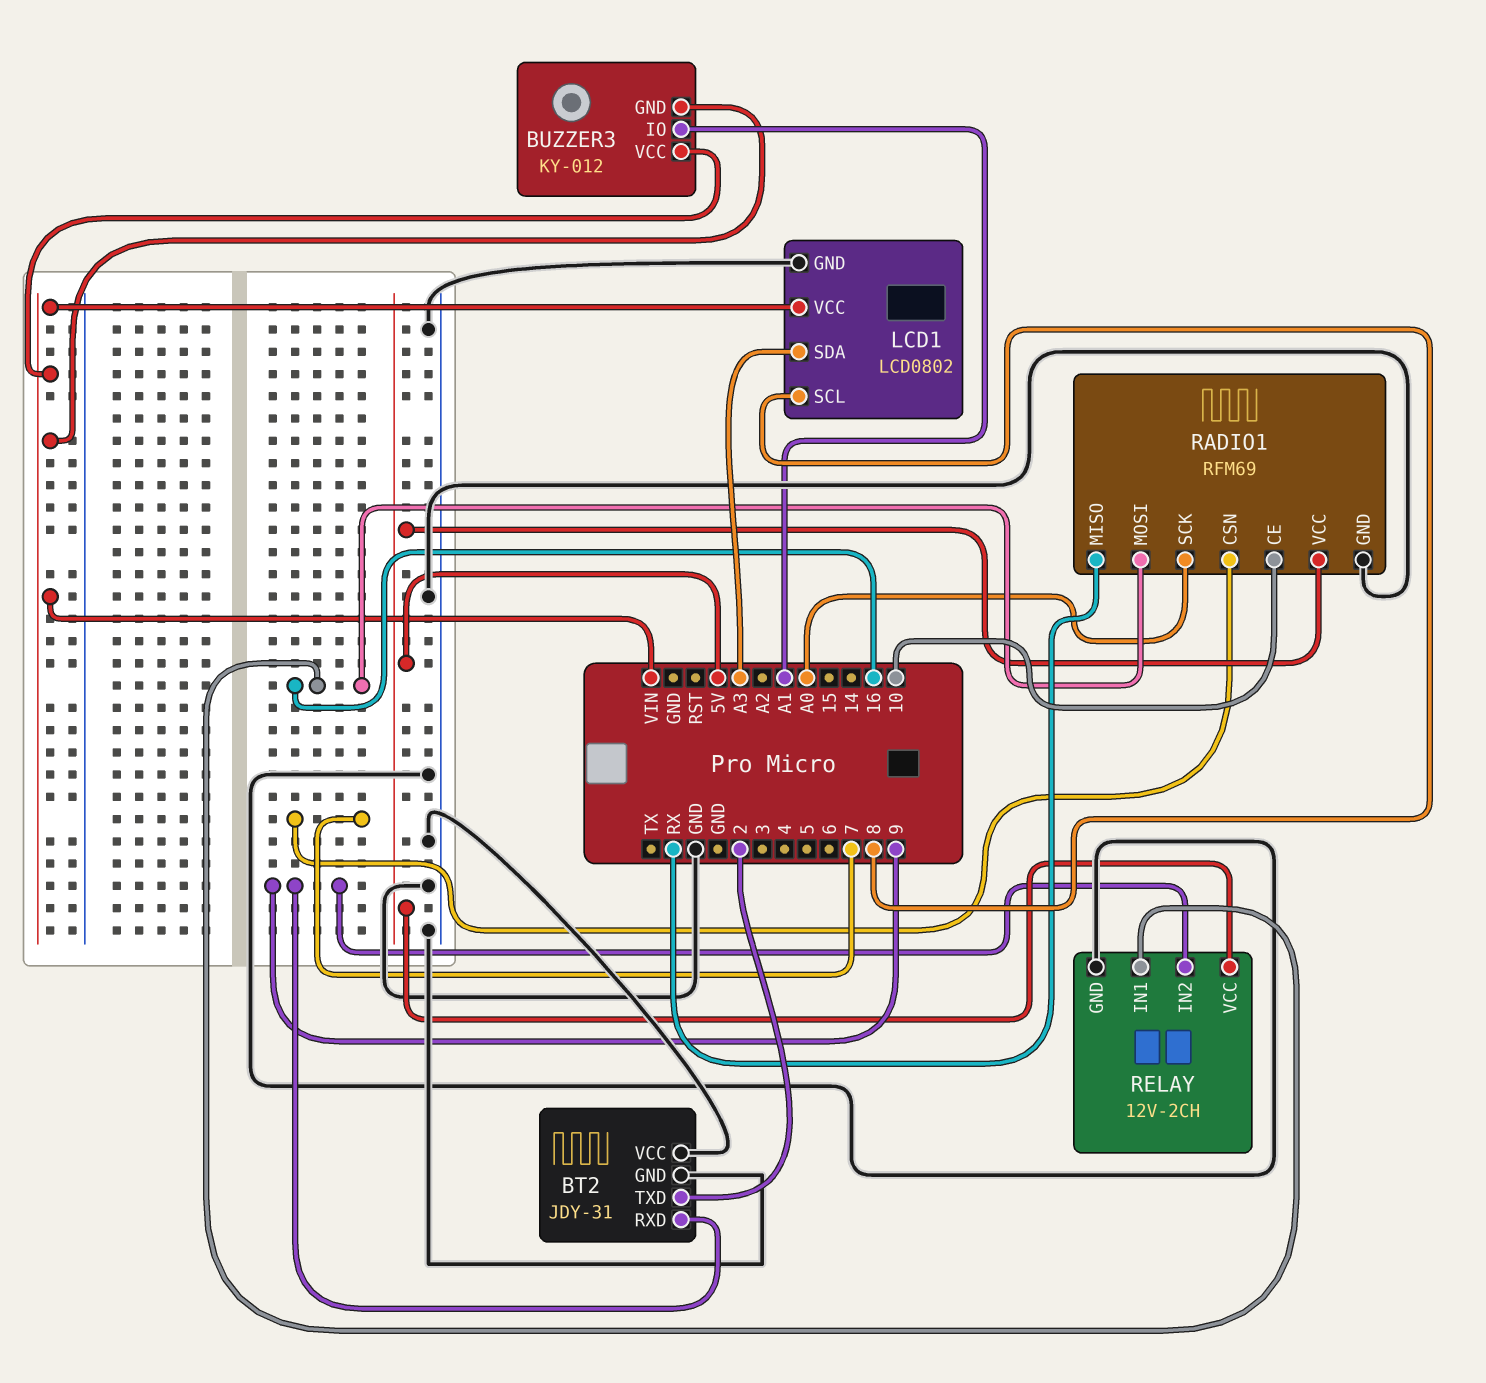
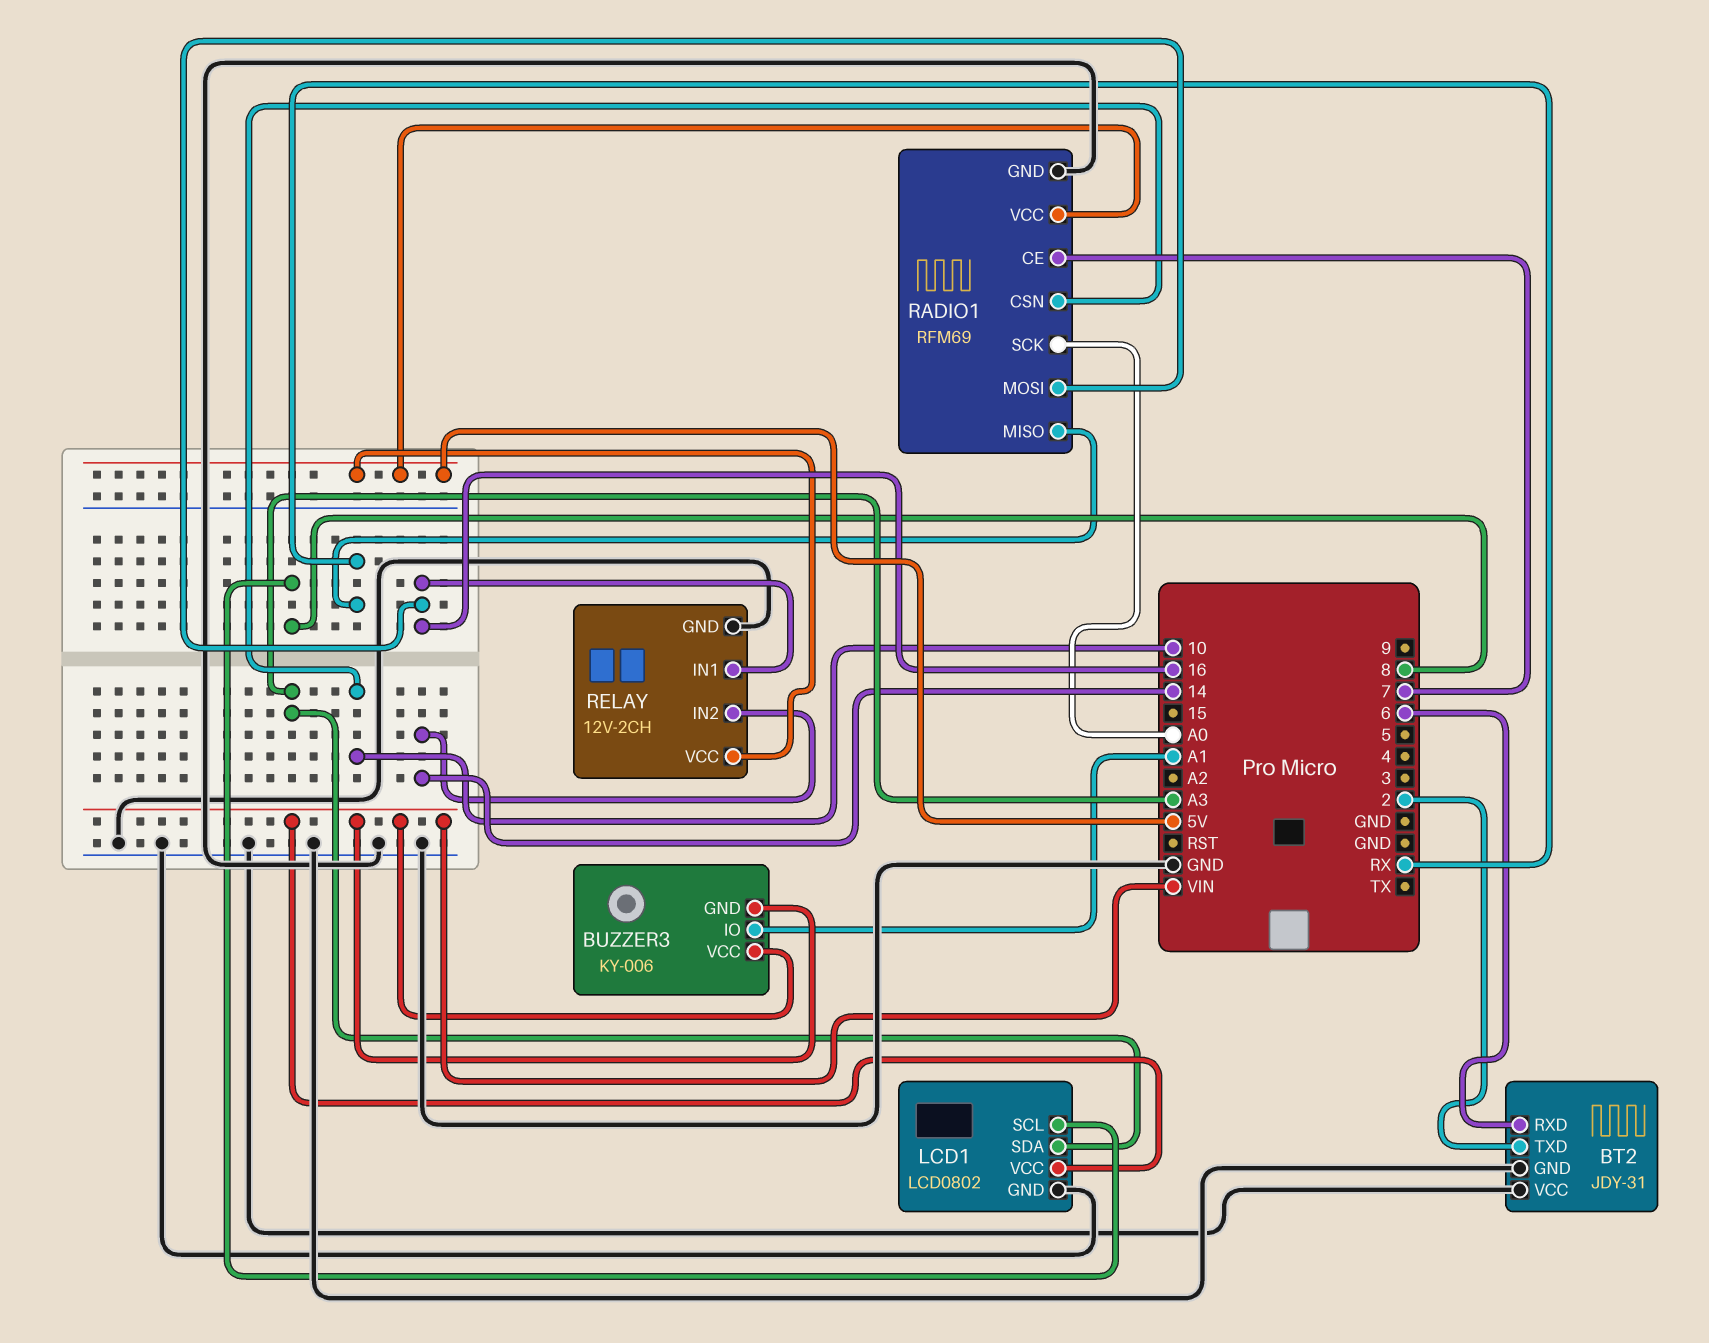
BT2 pin RXD: 9 -> 6
BUZZER3: KY-012 -> KY-006
RADIO1 pin CE: 10 -> 7
RADIO1 pin CSN: 7 -> 10
RELAY pin IN2: 9 -> 14

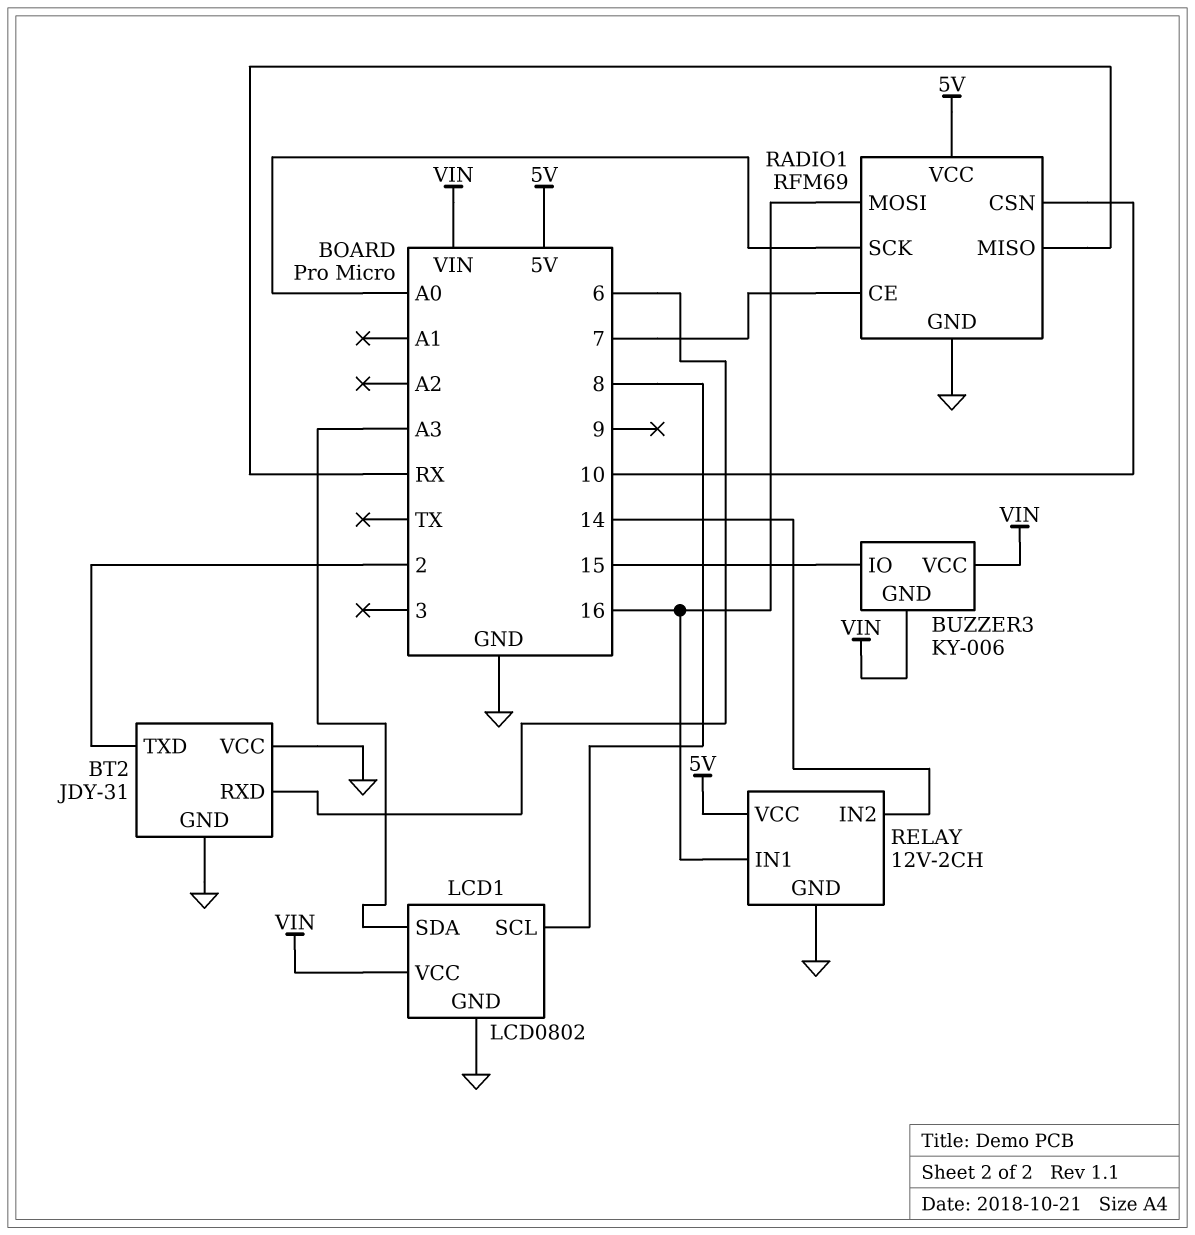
BUZZER3 pin IO: A1 -> 15

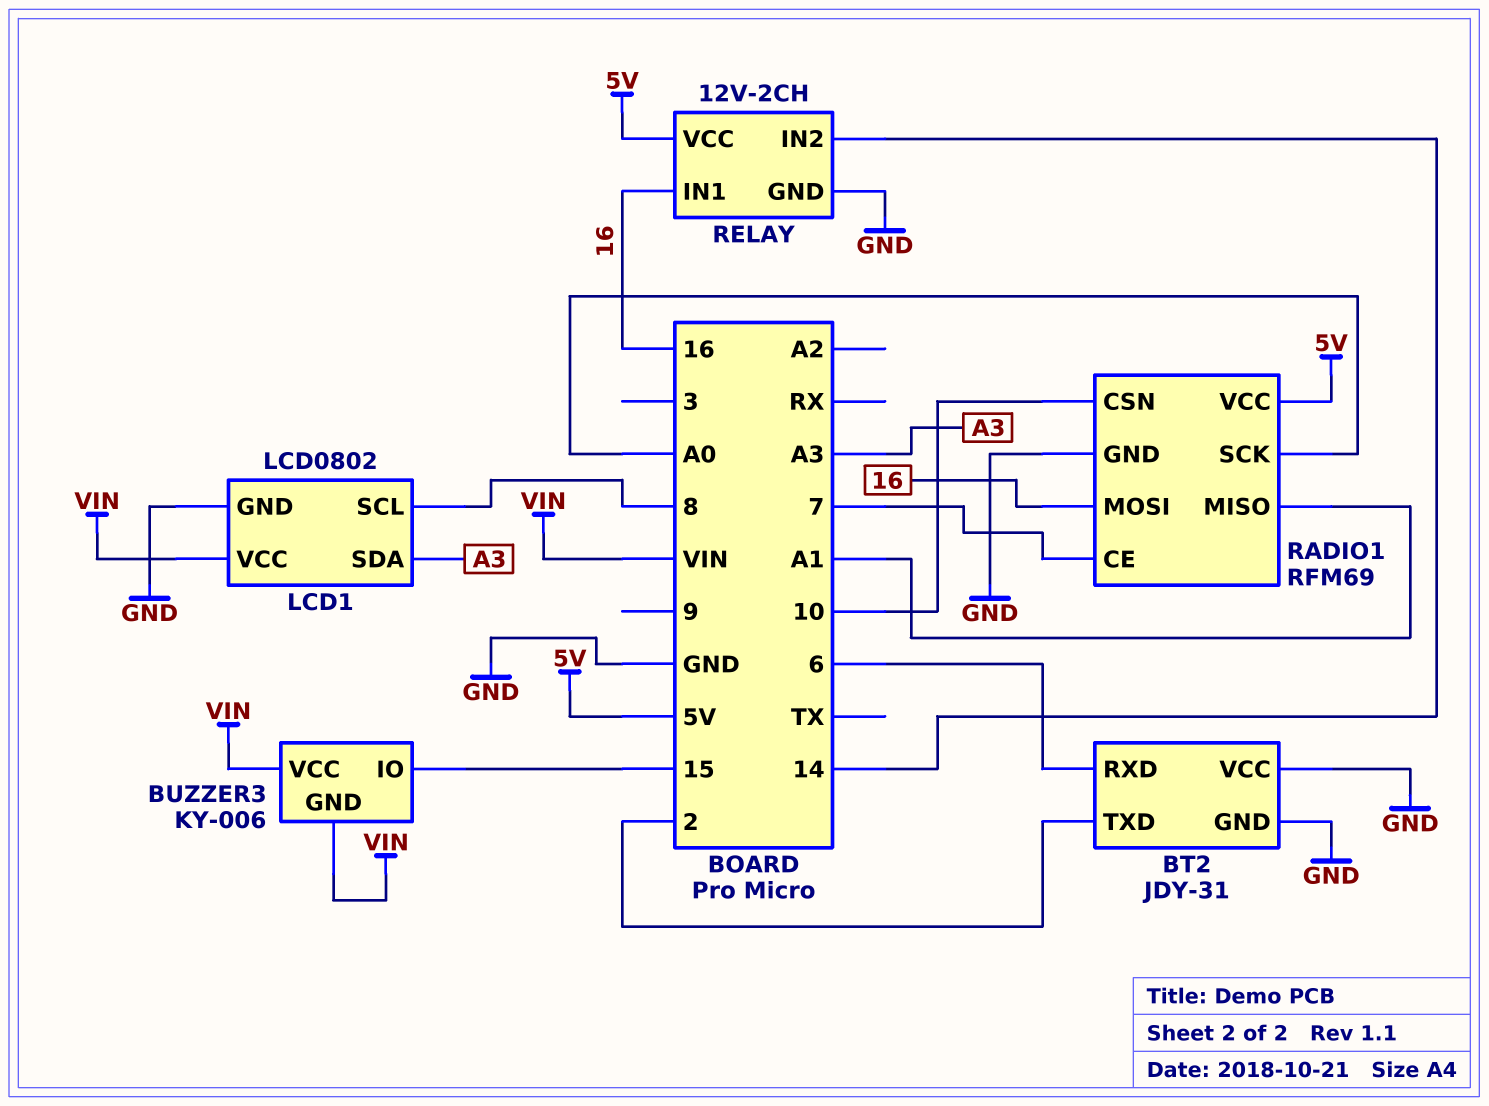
RADIO1 pin MISO: RX -> A1

